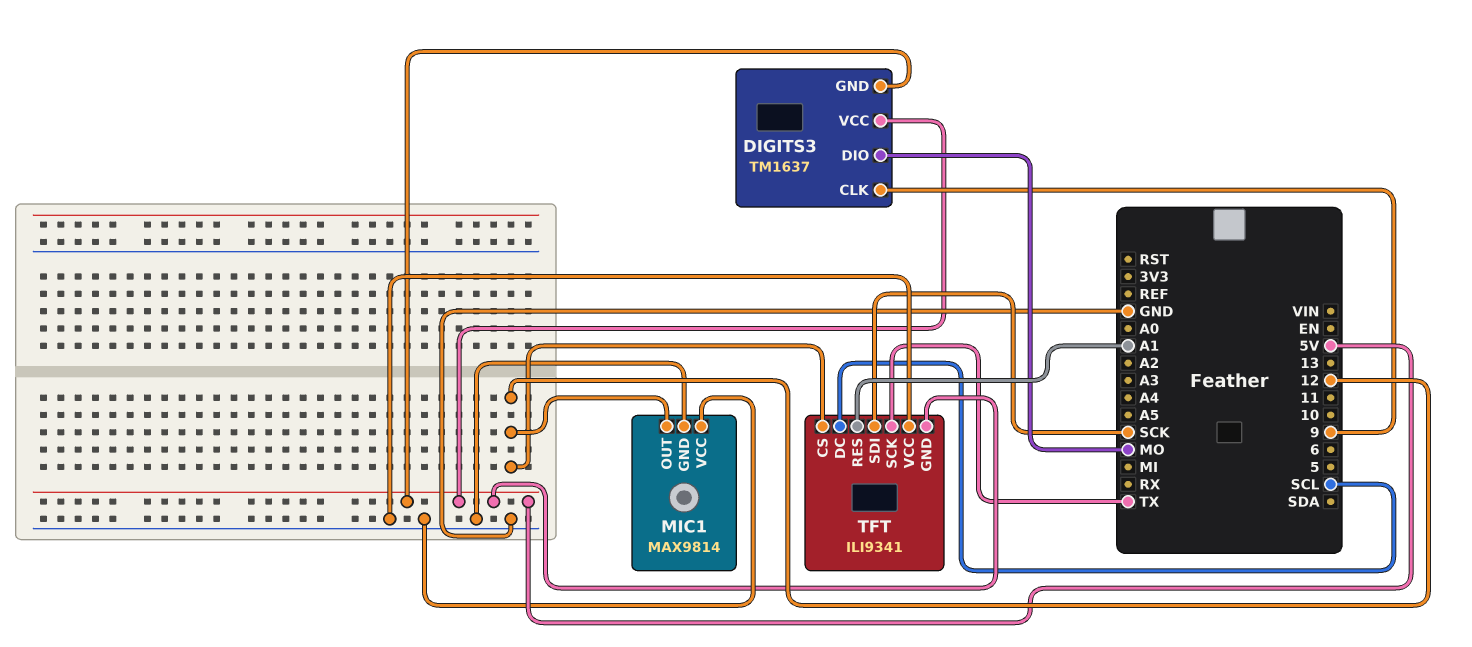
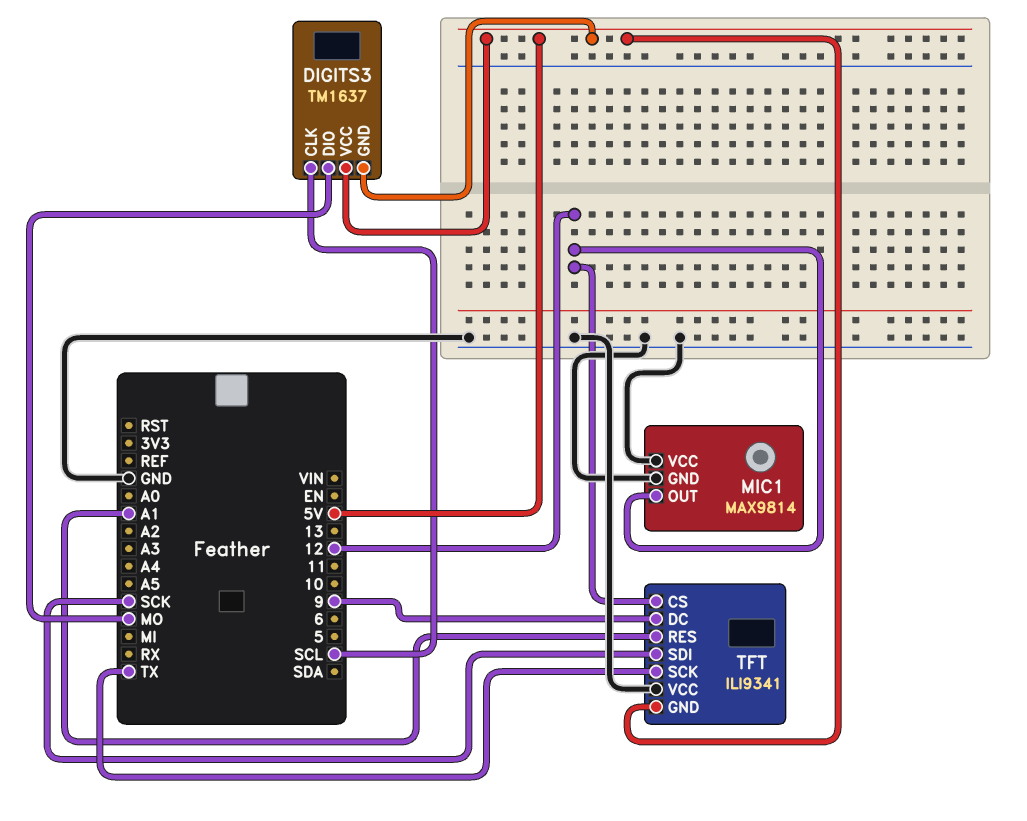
DIGITS3 pin CLK: 9 -> SCL
TFT pin DC: SCL -> 9

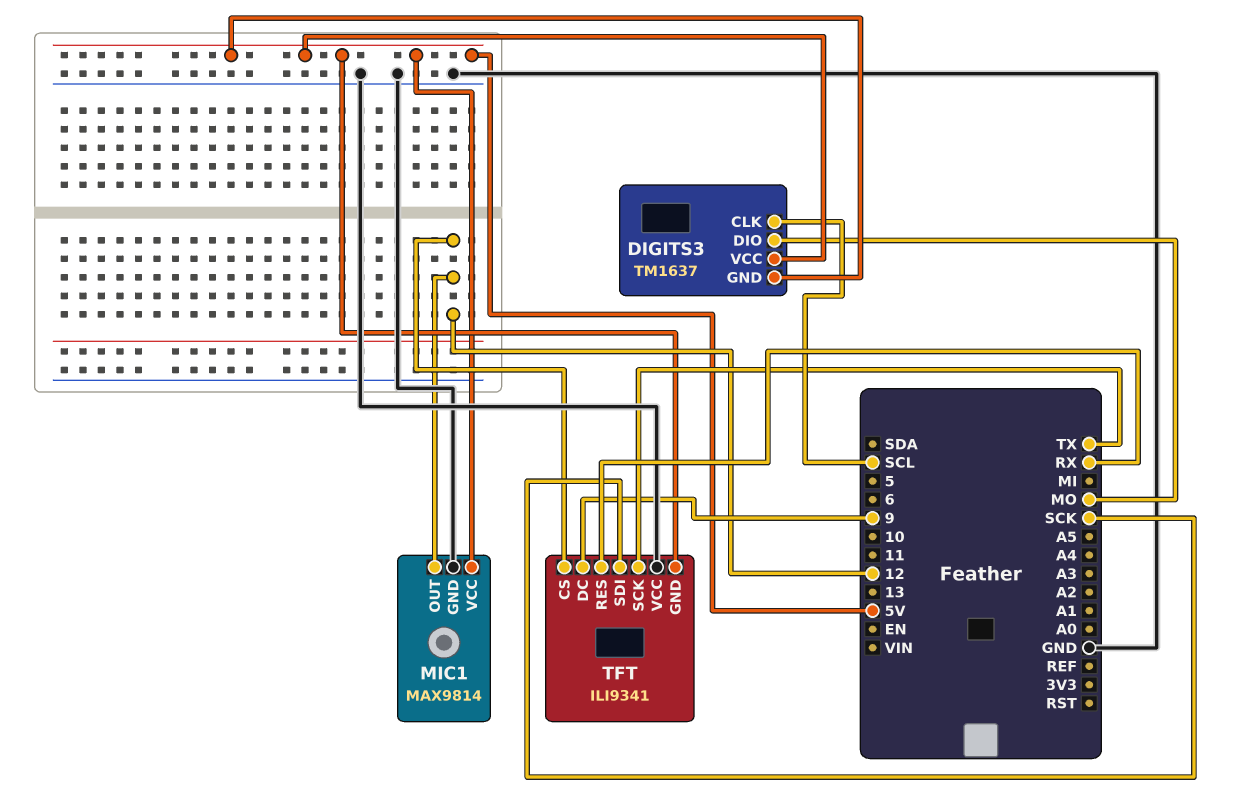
MIC1 pin VCC: GND -> 5V
TFT pin RES: A1 -> RX

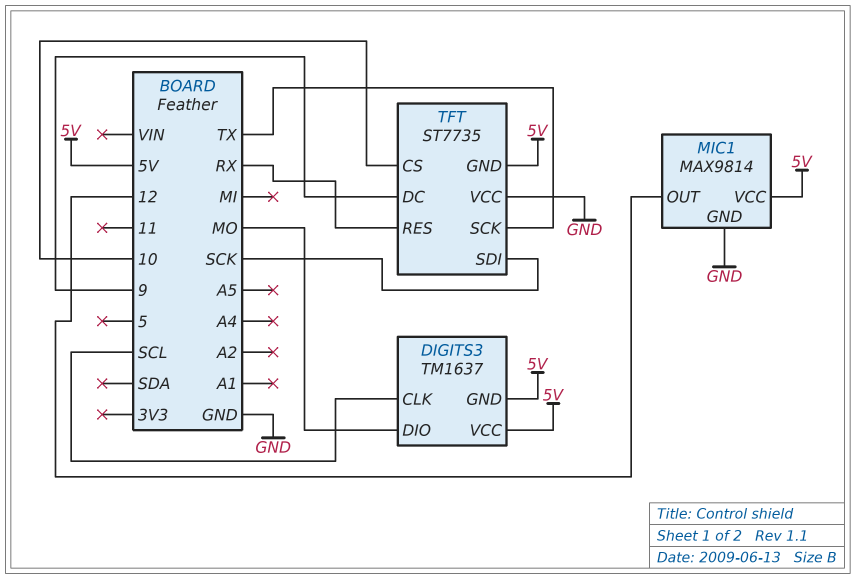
TFT: ILI9341 -> ST7735
TFT pin CS: 12 -> 10

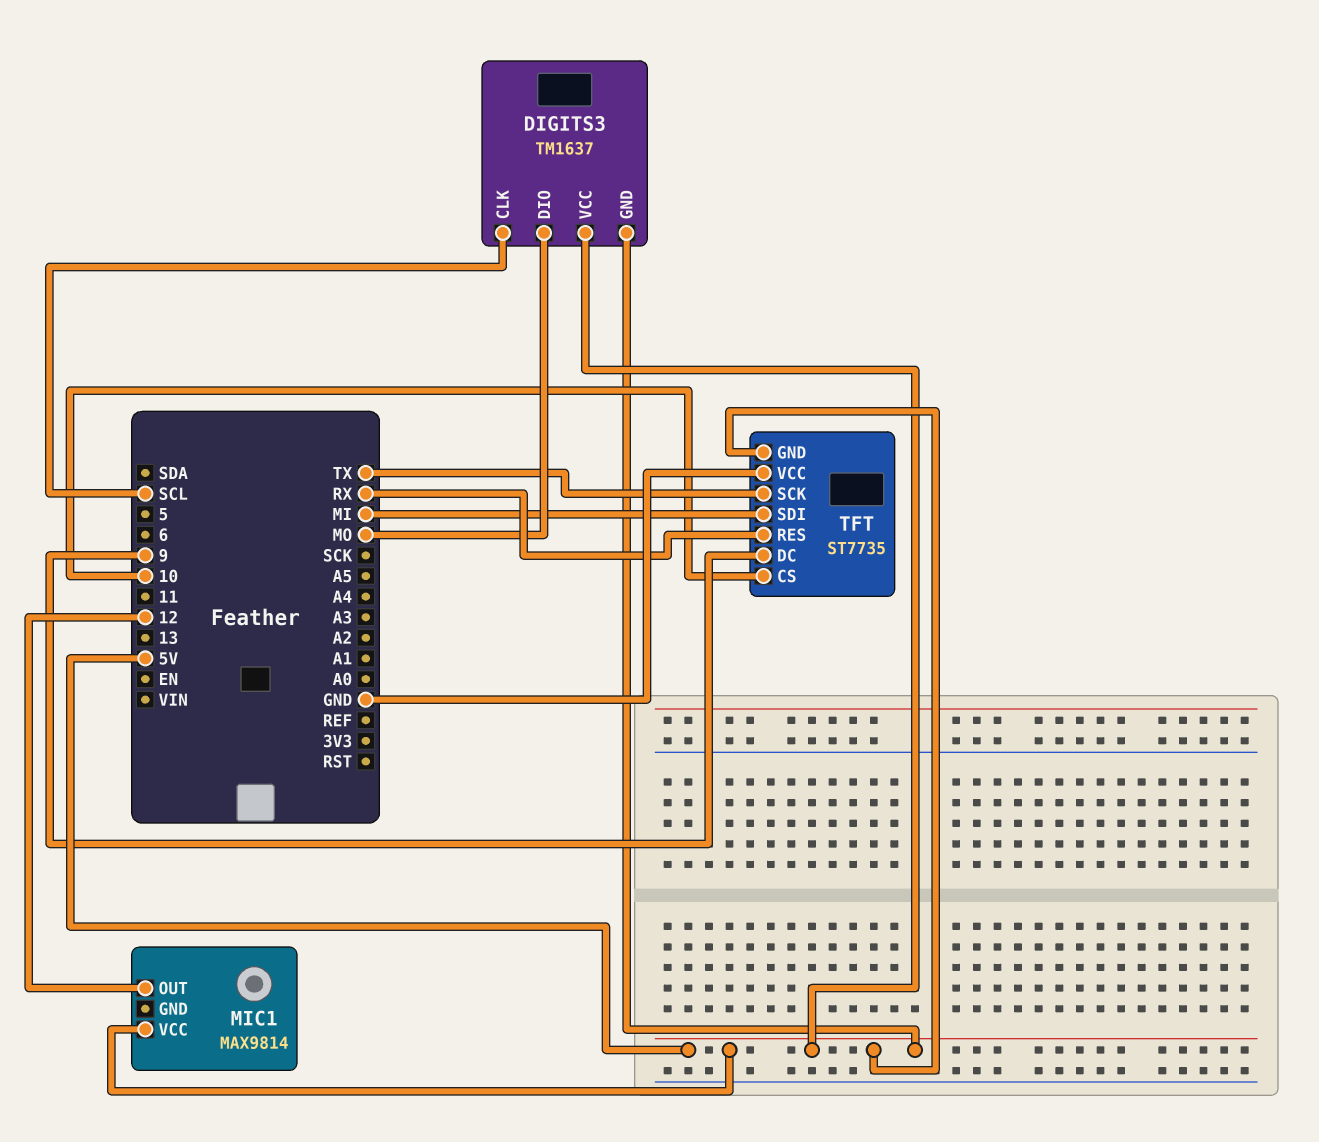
MIC1 pin GND: GND -> none
TFT pin SDI: SCK -> MI

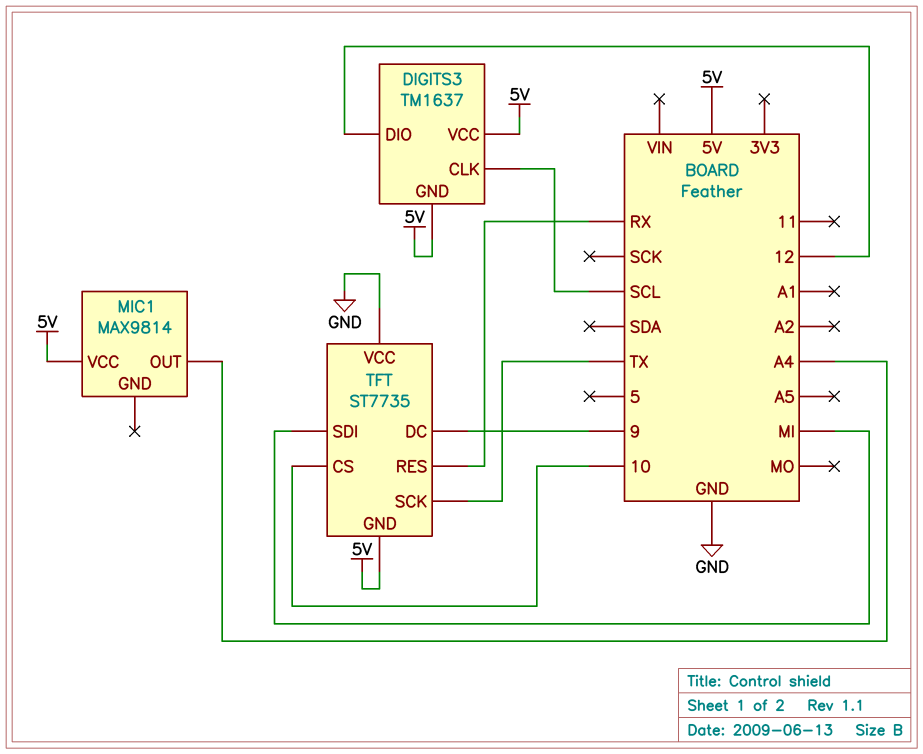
DIGITS3 pin DIO: MO -> 12
MIC1 pin OUT: 12 -> A4

